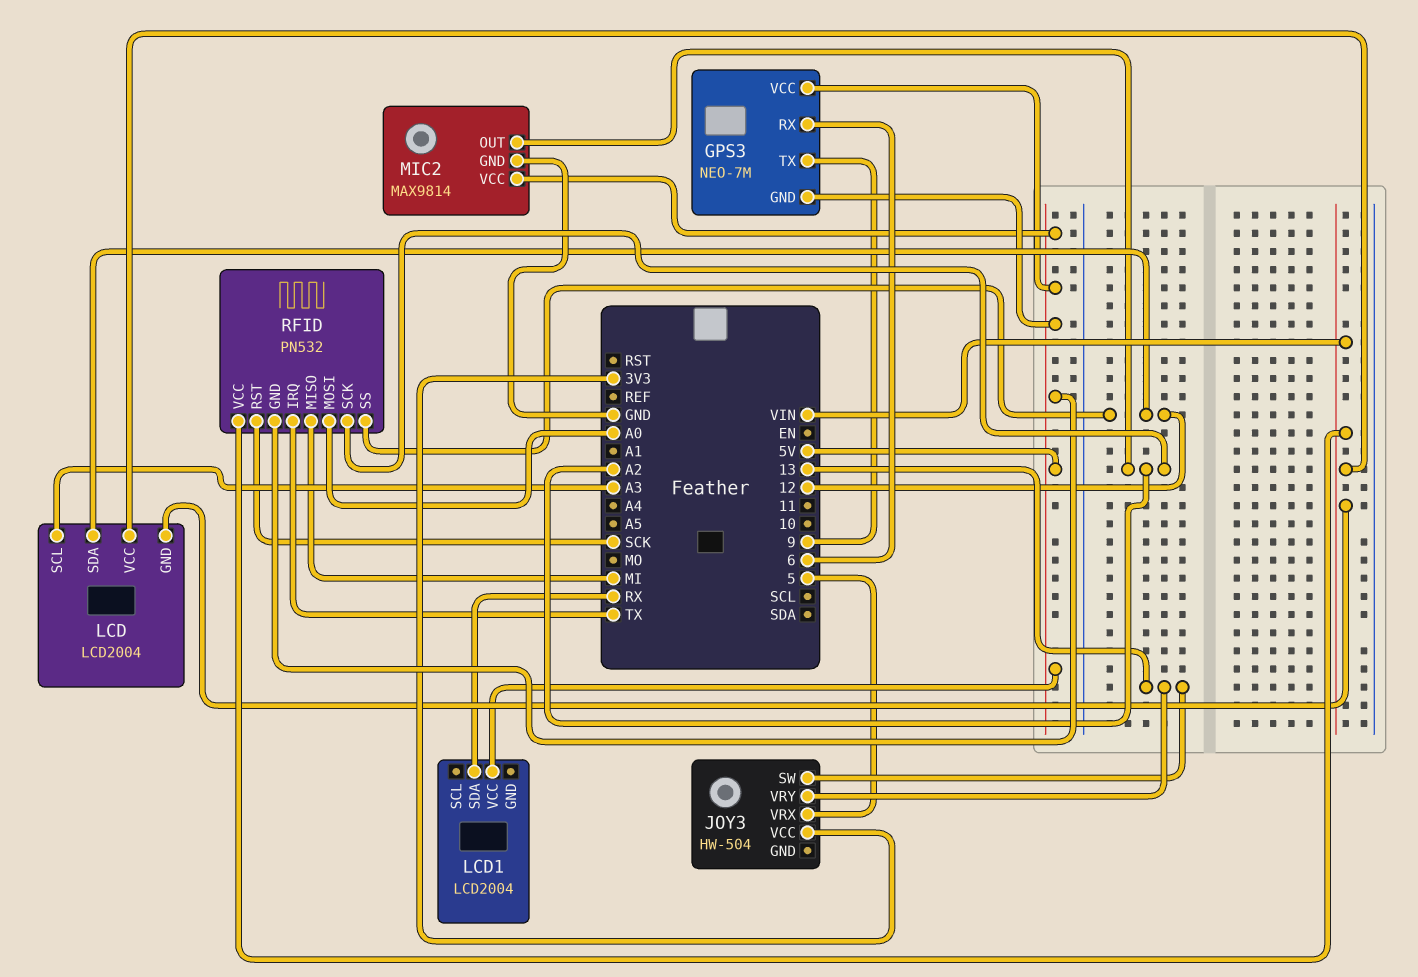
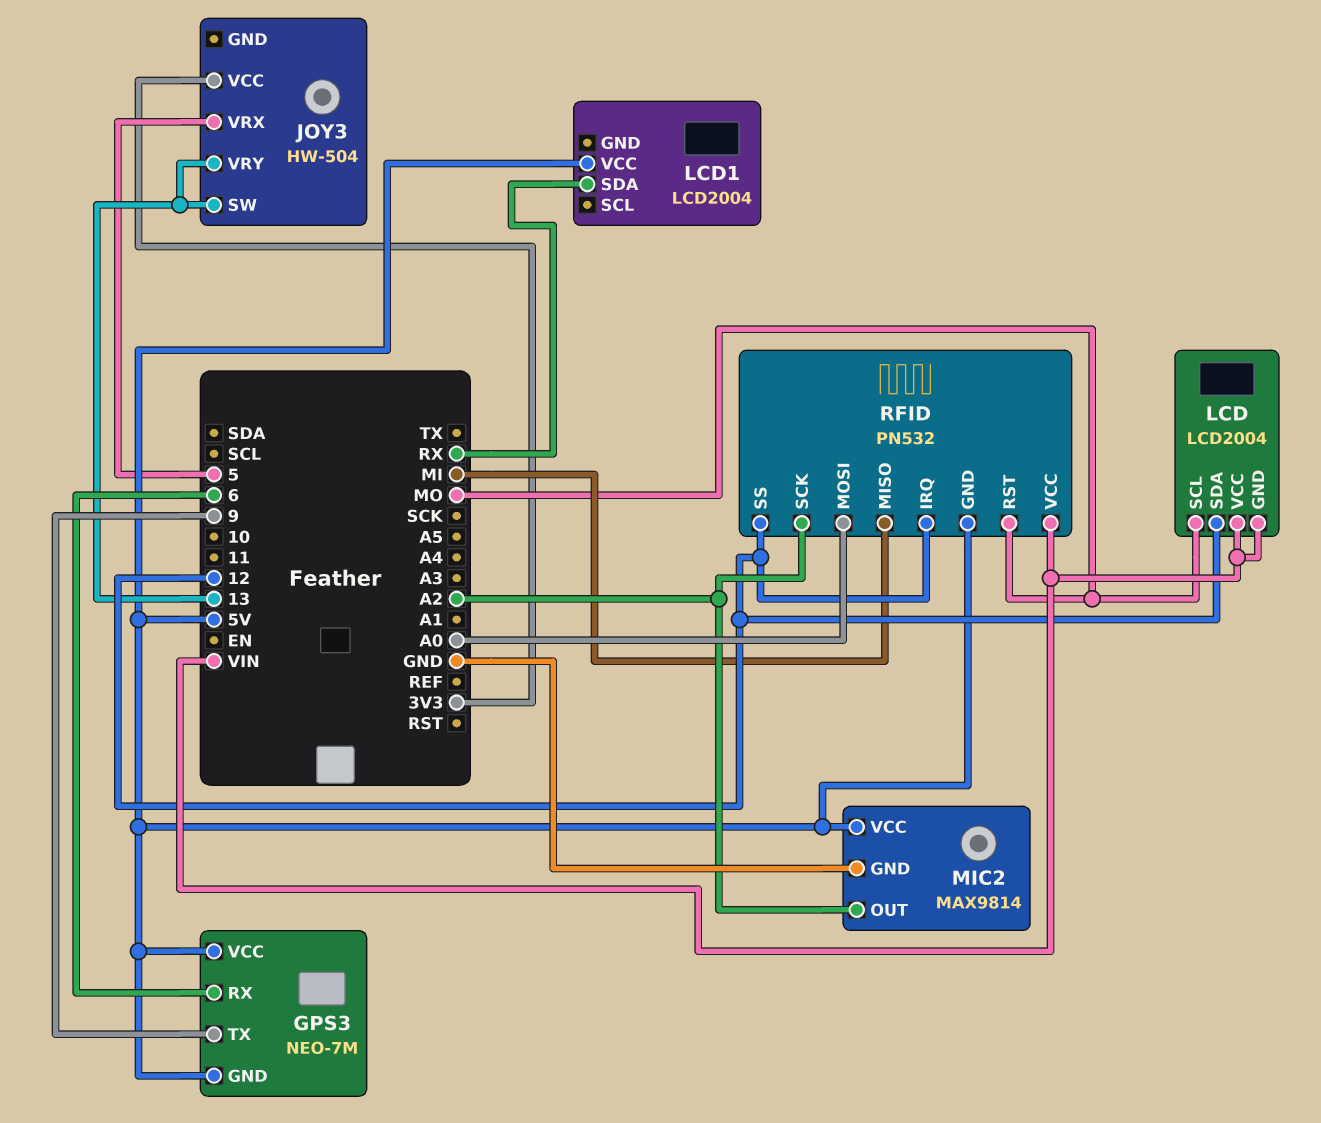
LCD pin SCL: A3 -> MO
RFID pin IRQ: TX -> 12
RFID pin RST: SCK -> MO

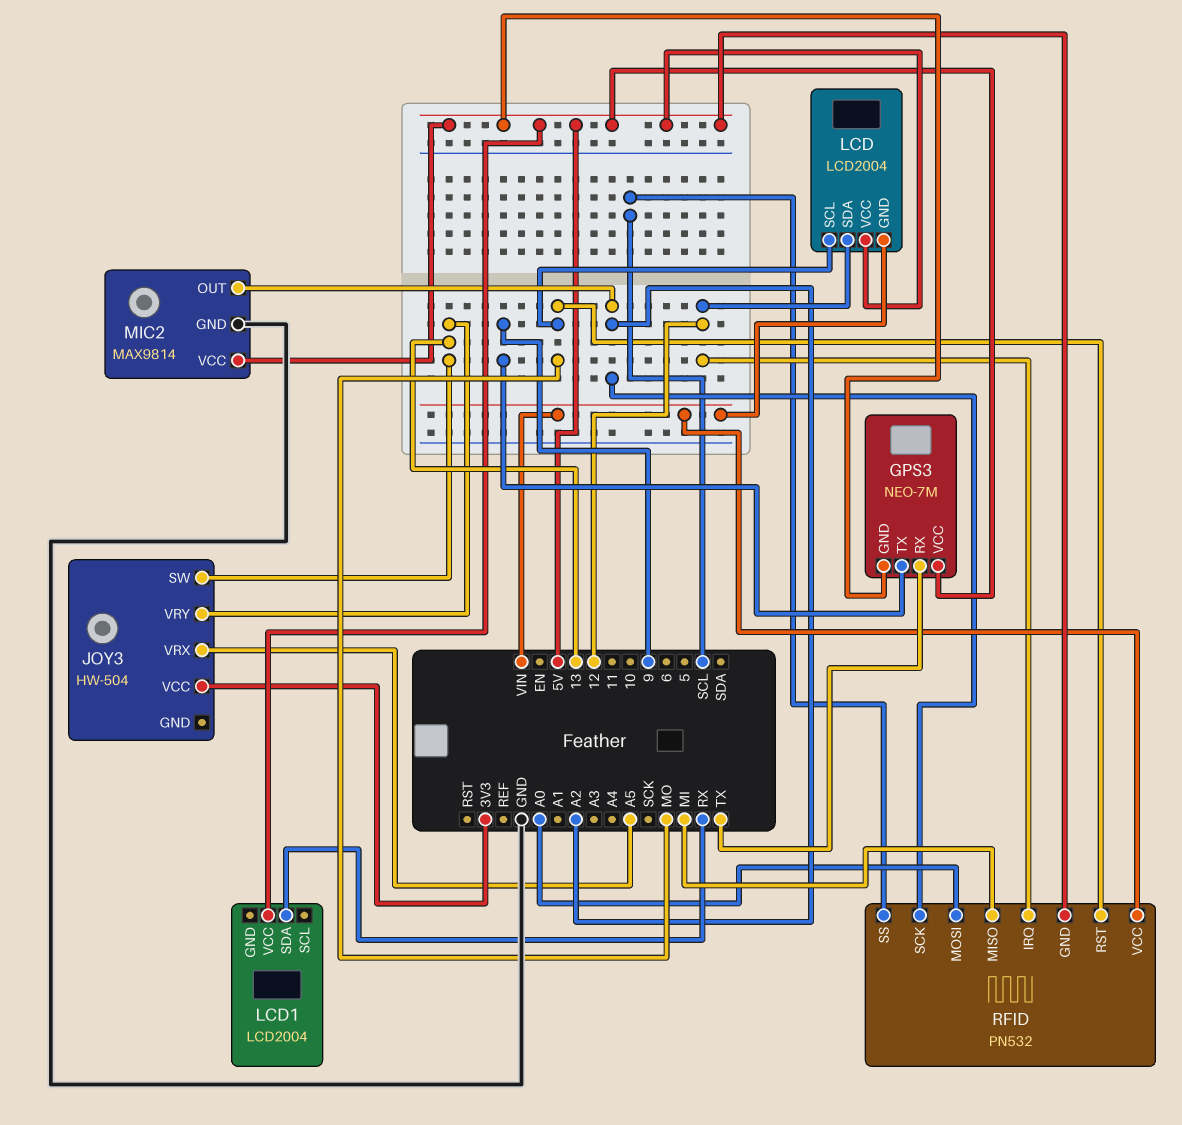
GPS3 pin RX: 6 -> TX
JOY3 pin VRX: 5 -> A5
LCD pin VCC: VIN -> 5V
RFID pin SS: 12 -> SCL

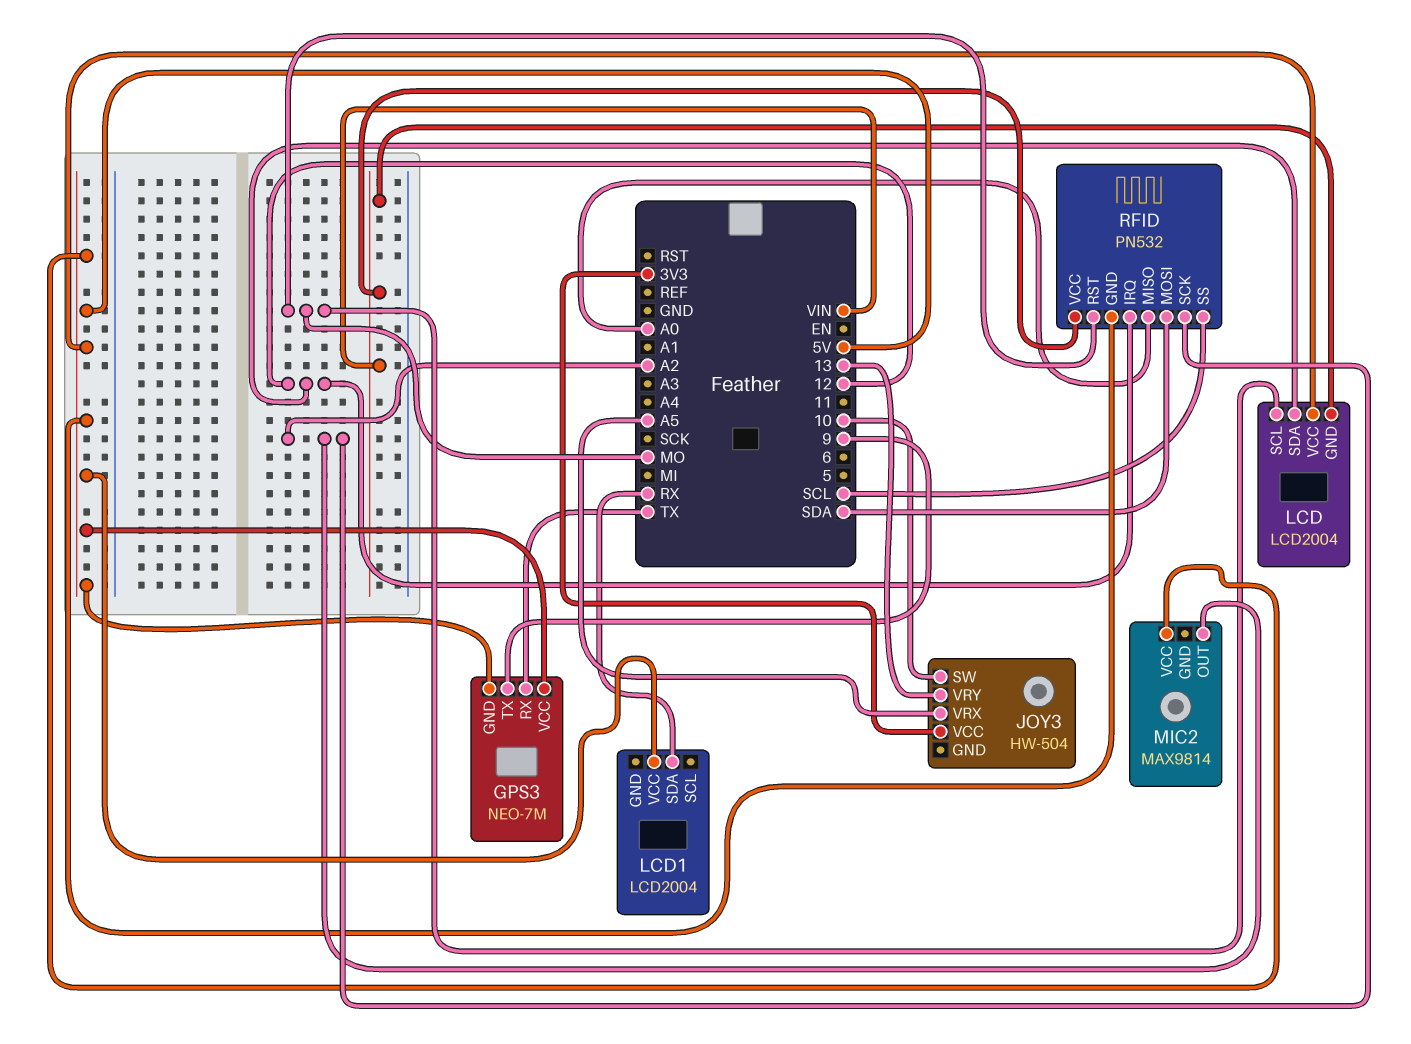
JOY3 pin SW: 13 -> 10
MIC2 pin GND: GND -> none
RFID pin MISO: MI -> A0
RFID pin MOSI: A0 -> SDA

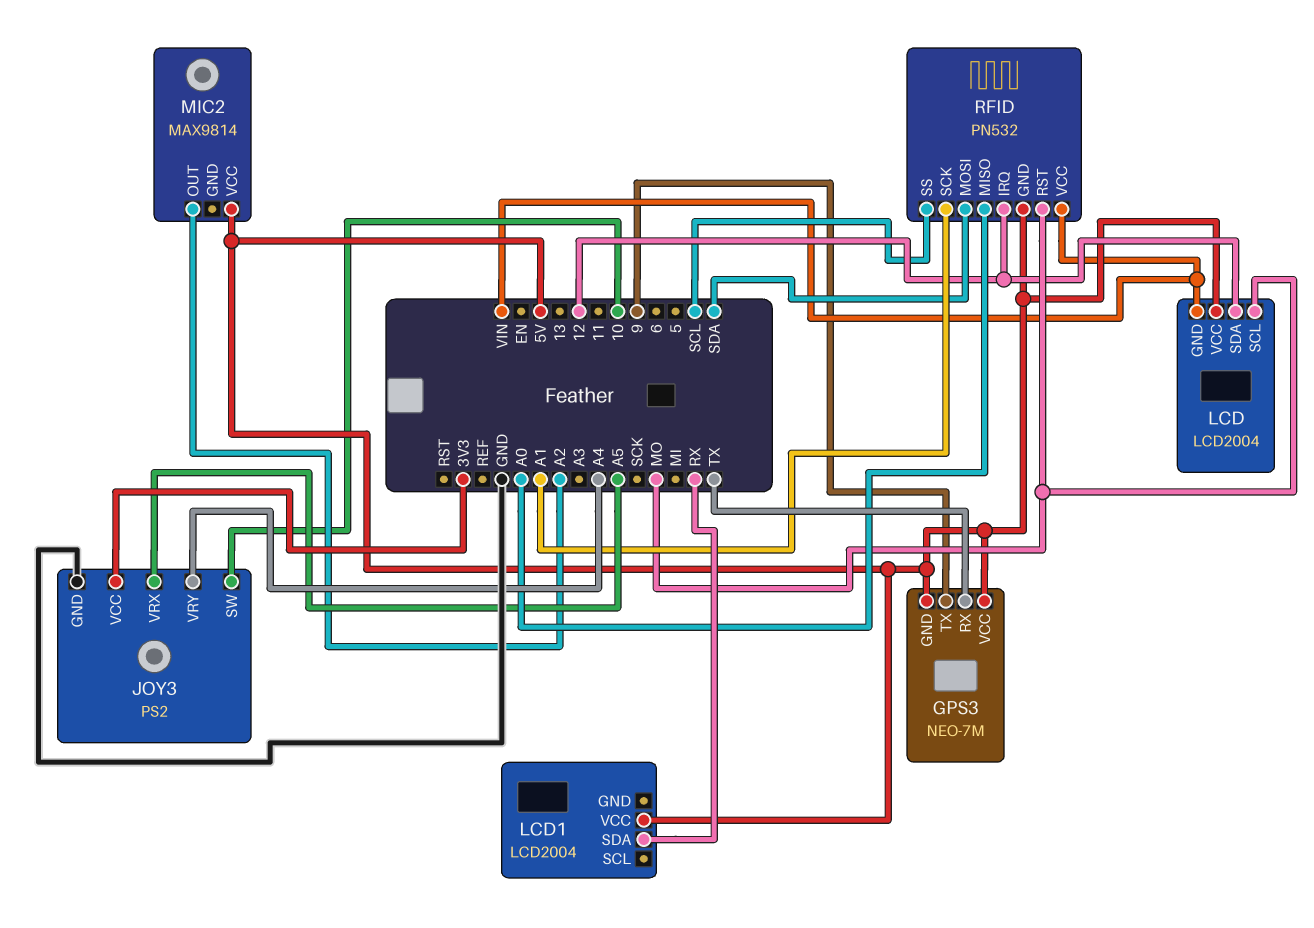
JOY3: HW-504 -> PS2
JOY3 pin GND: none -> GND
JOY3 pin VRY: 13 -> A4
RFID pin SCK: A2 -> A1

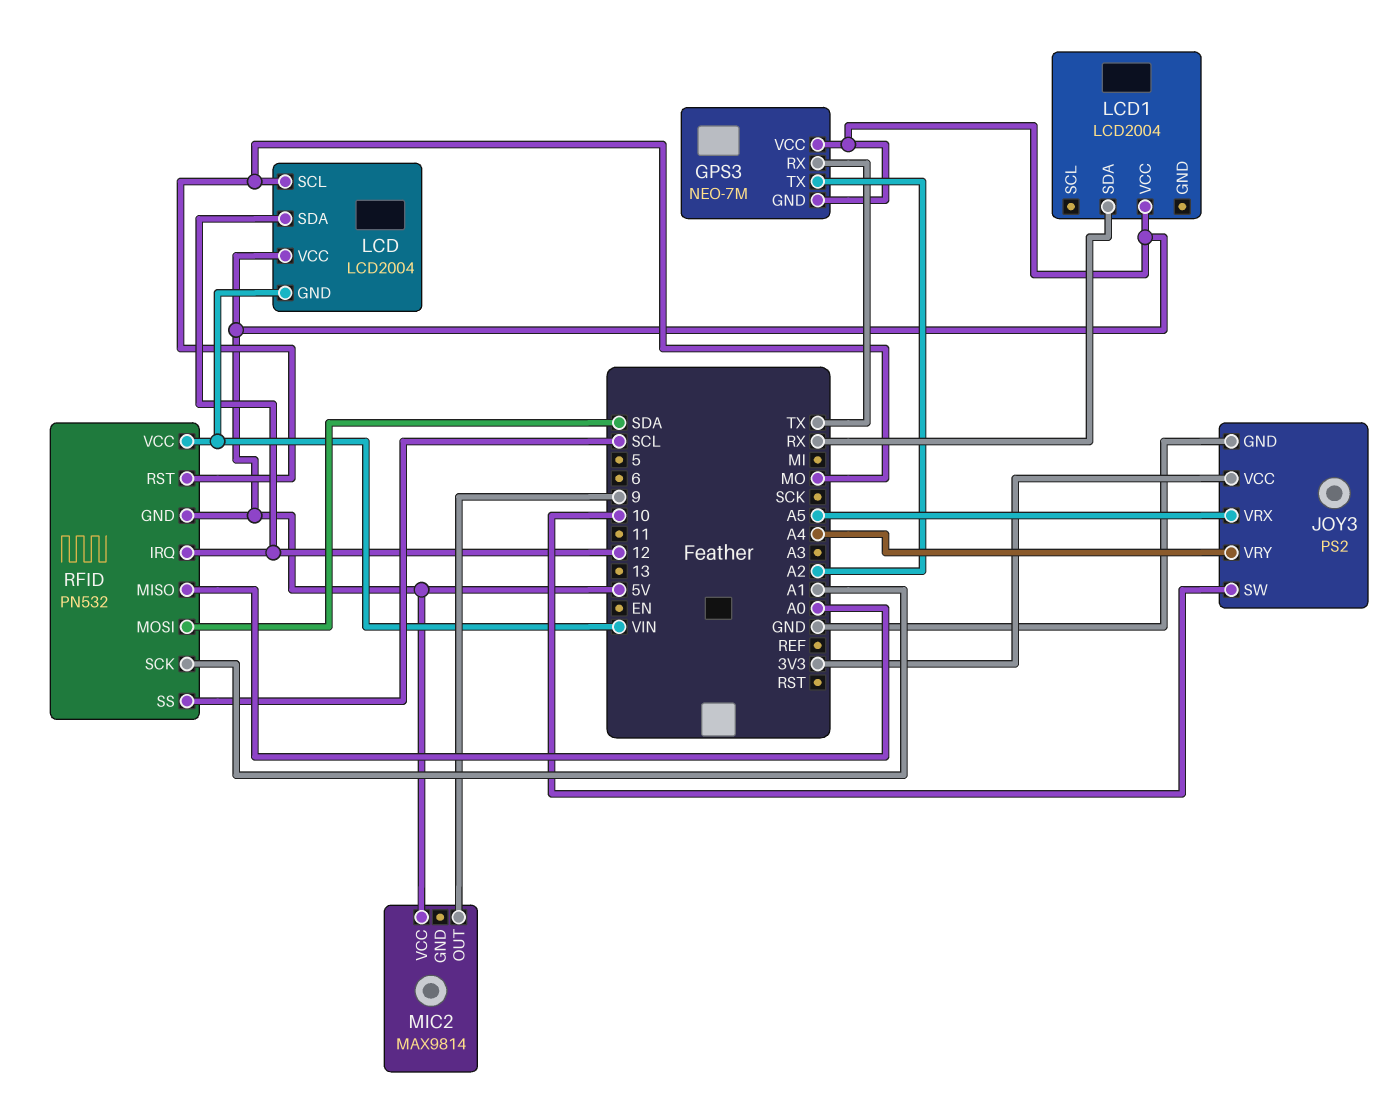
GPS3 pin TX: 9 -> A2
MIC2 pin OUT: A2 -> 9

